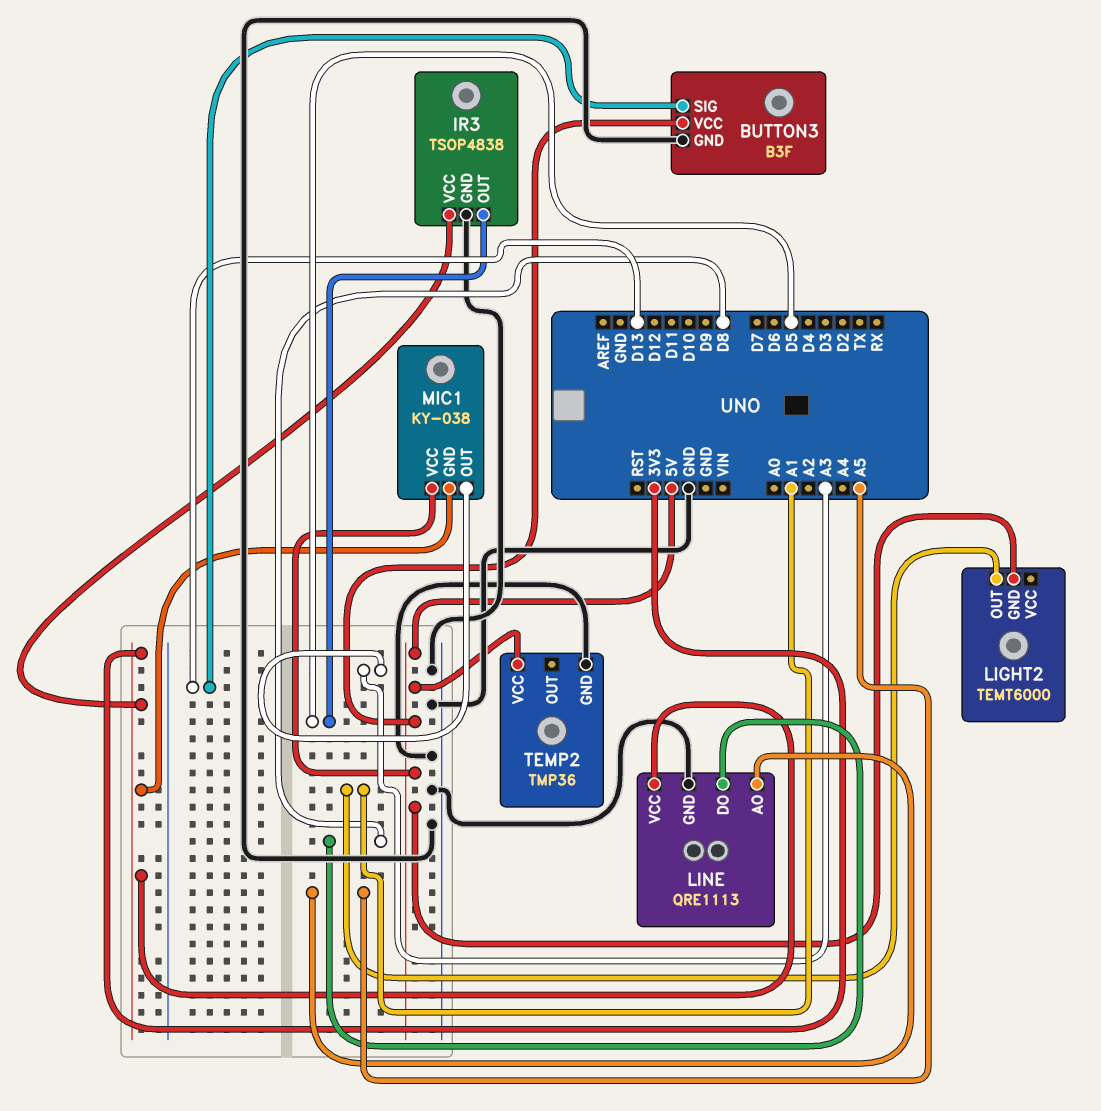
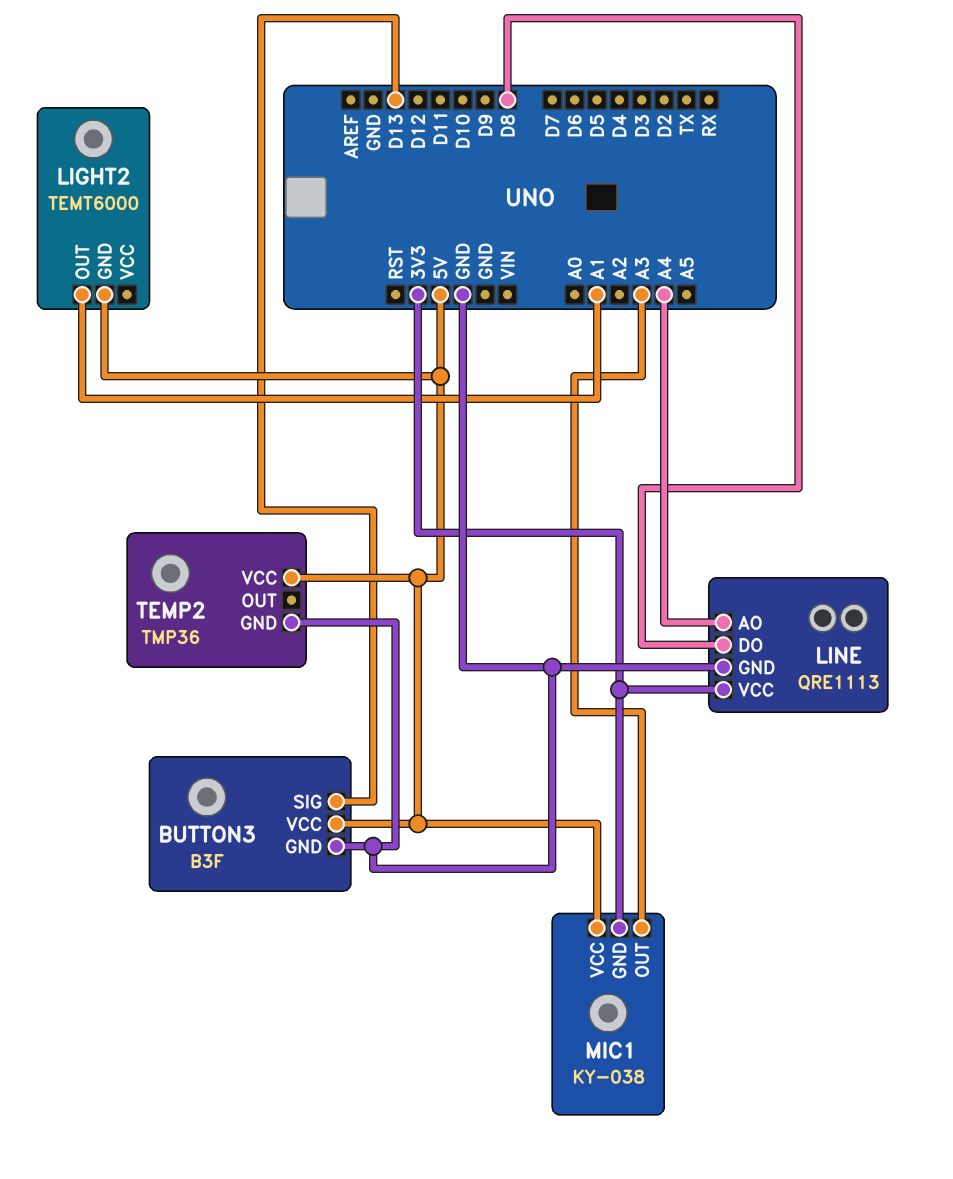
IR3: TSOP4838 -> none
IR3 pin GND: GND -> none
IR3 pin OUT: D5 -> none
IR3 pin VCC: 3V3 -> none
LINE pin AO: A5 -> A4

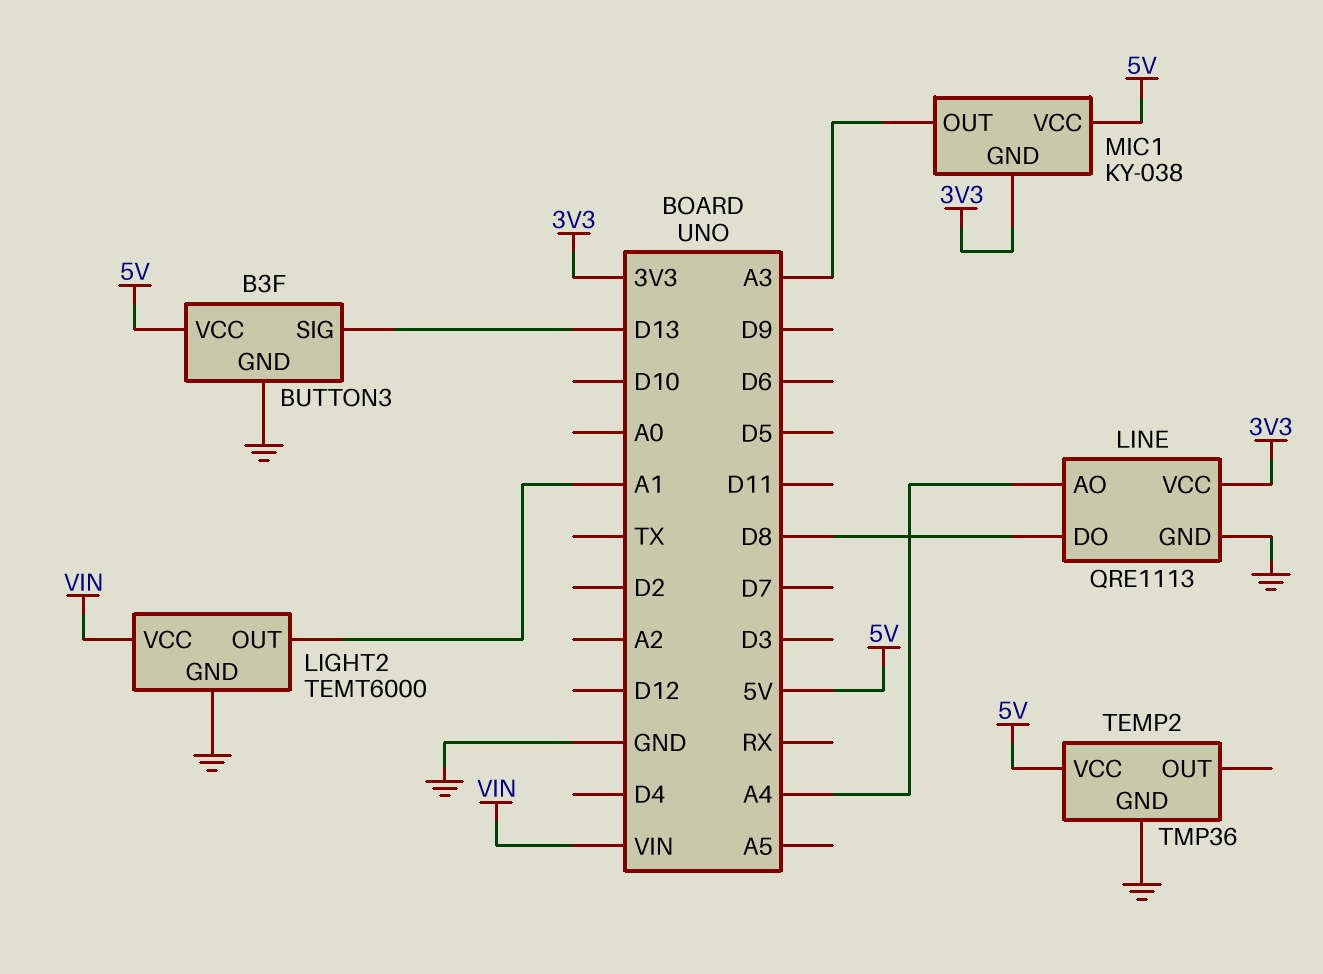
LIGHT2 pin GND: 5V -> GND
LIGHT2 pin VCC: none -> VIN

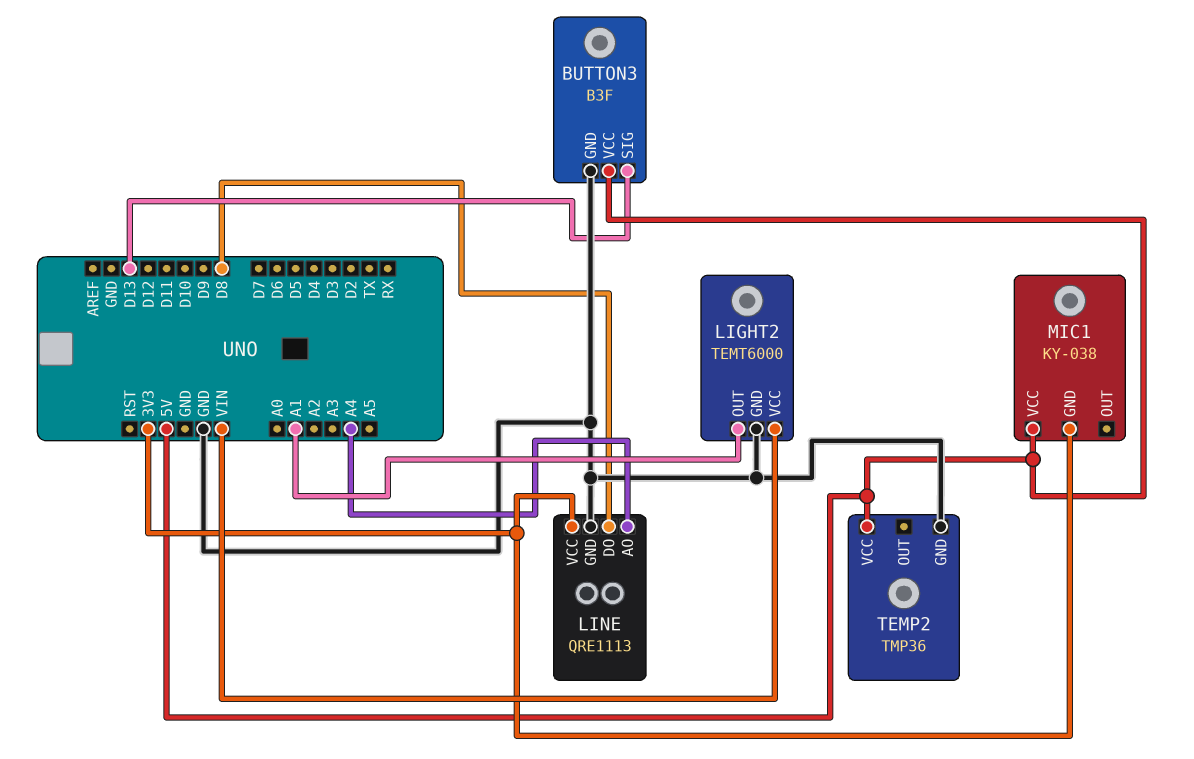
MIC1 pin OUT: A3 -> none

